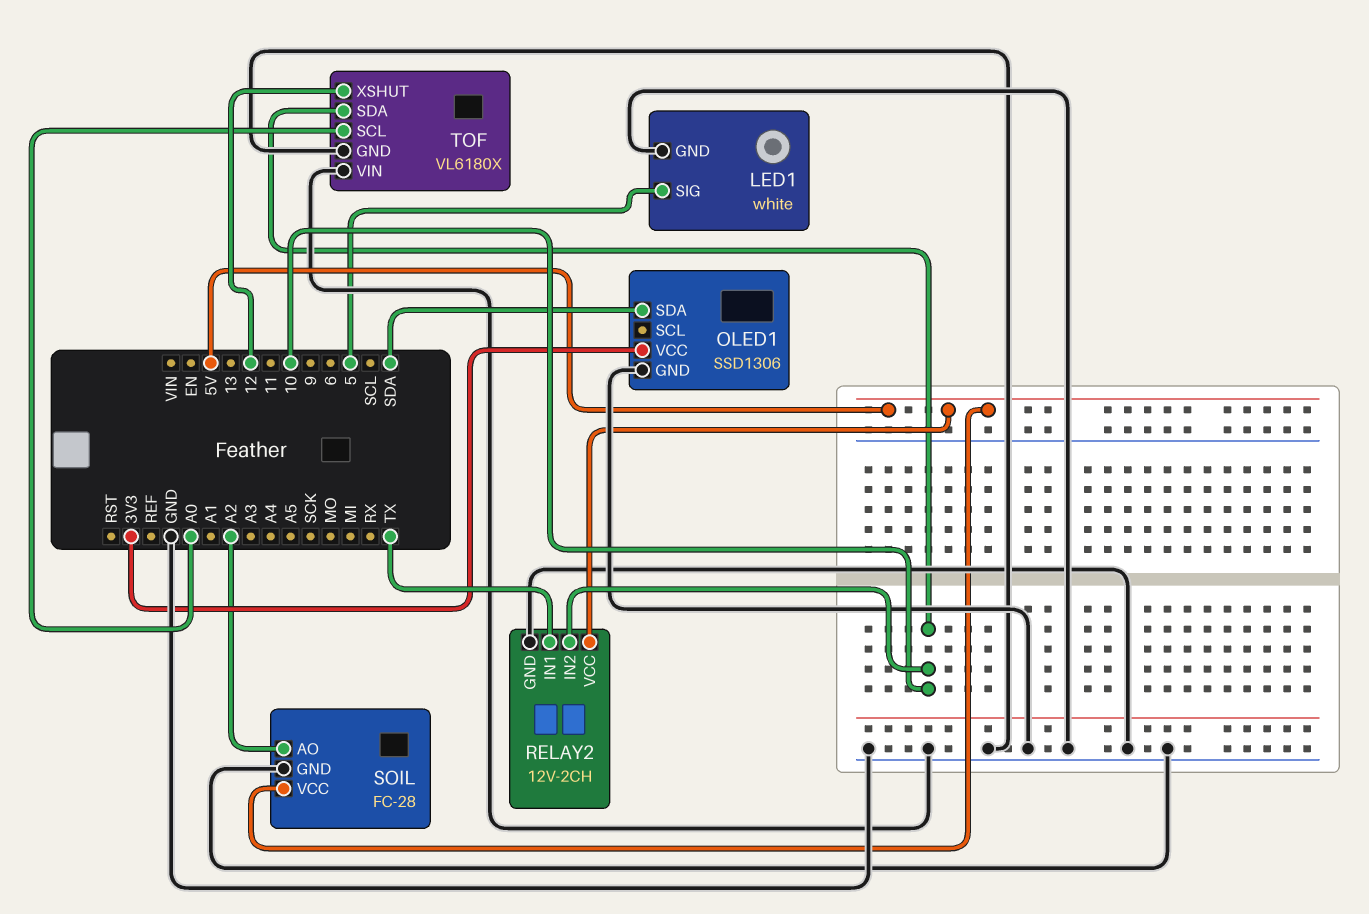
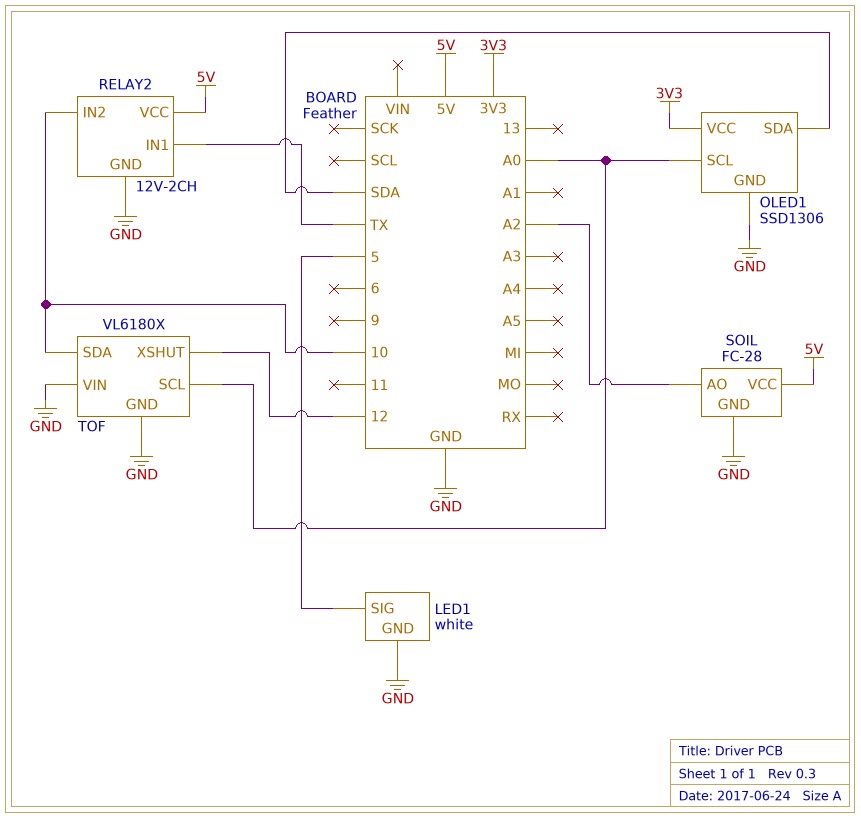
OLED1 pin SCL: none -> A0

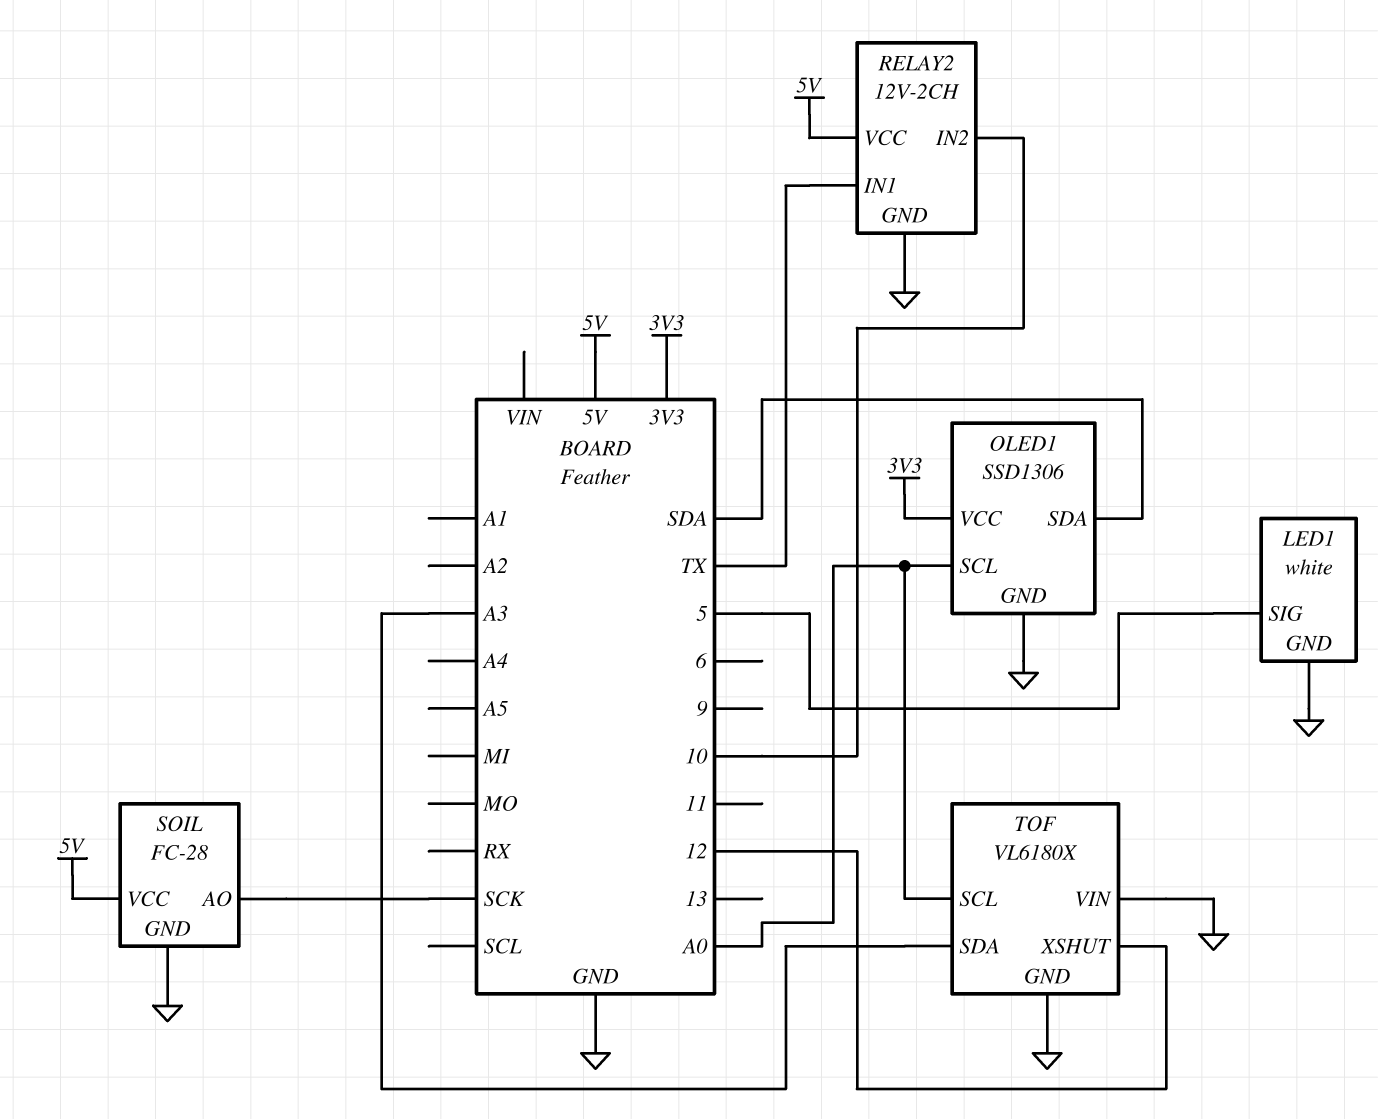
SOIL pin AO: A2 -> SCK
TOF pin SDA: 10 -> A3

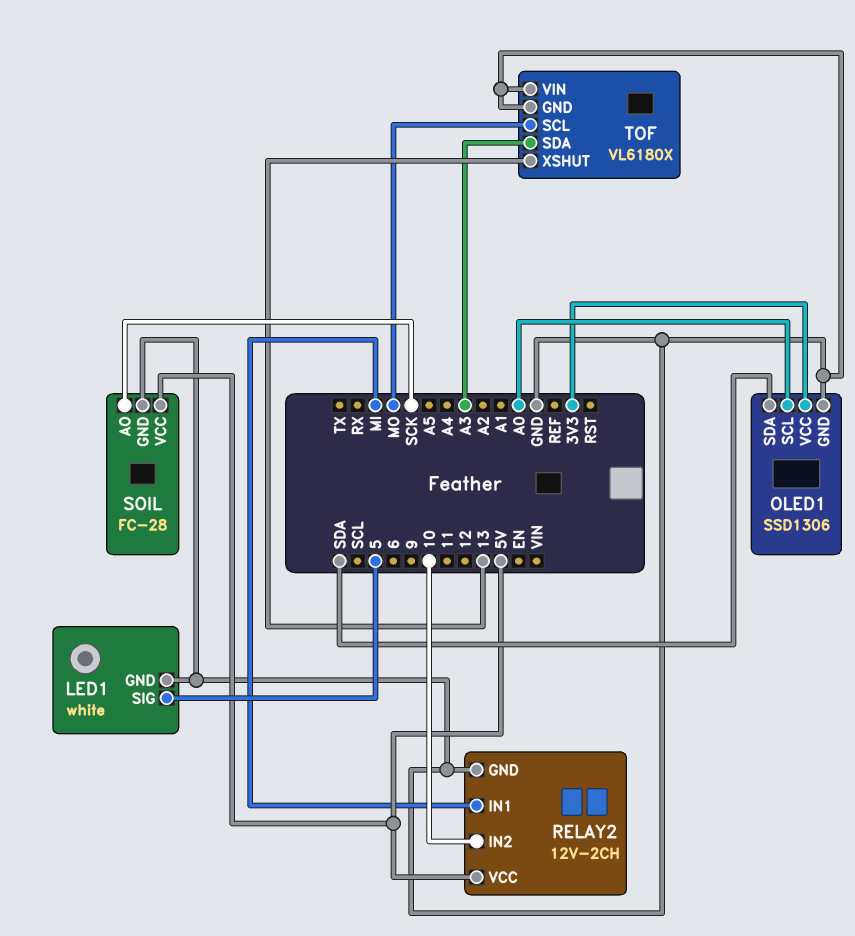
RELAY2 pin IN1: TX -> MI
TOF pin SCL: A0 -> MO
TOF pin XSHUT: 12 -> 13

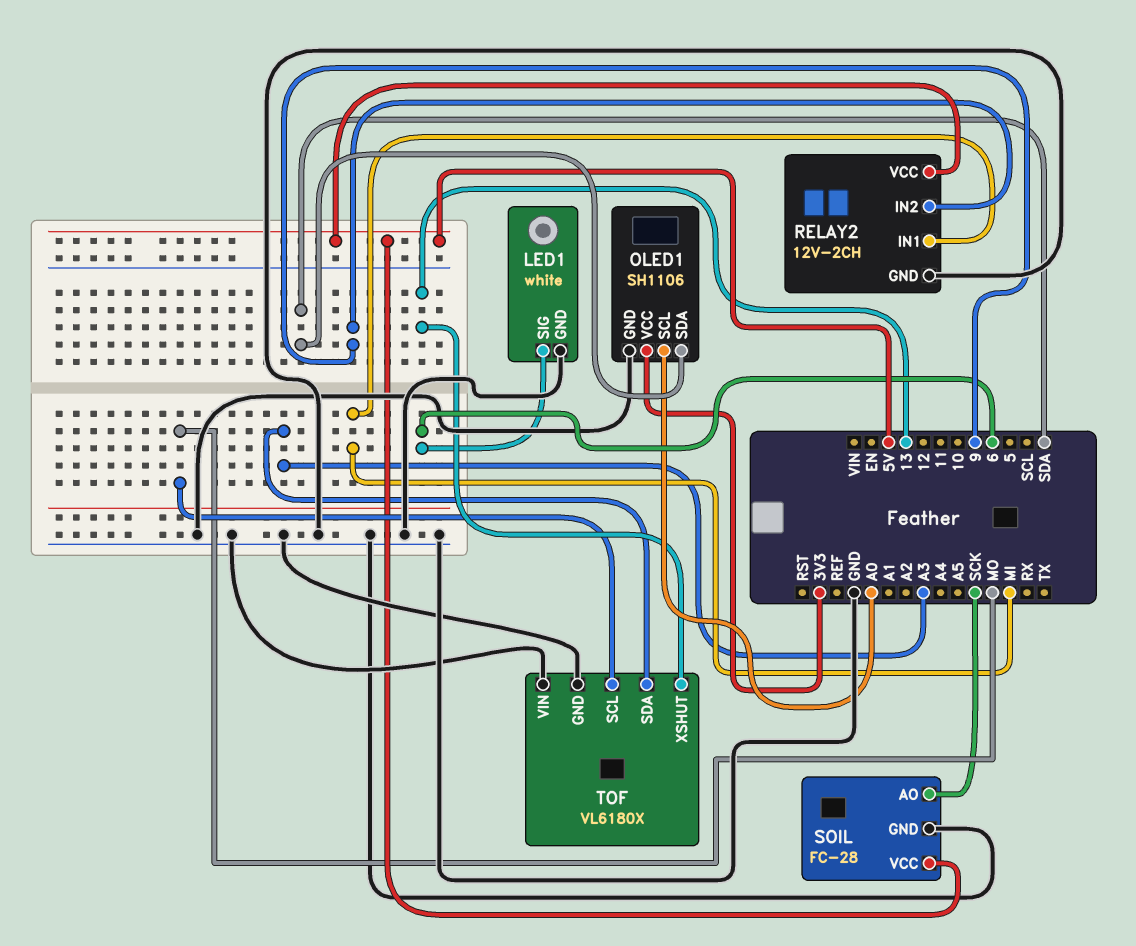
LED1 pin SIG: 5 -> 6
OLED1: SSD1306 -> SH1106
RELAY2 pin IN2: 10 -> 9

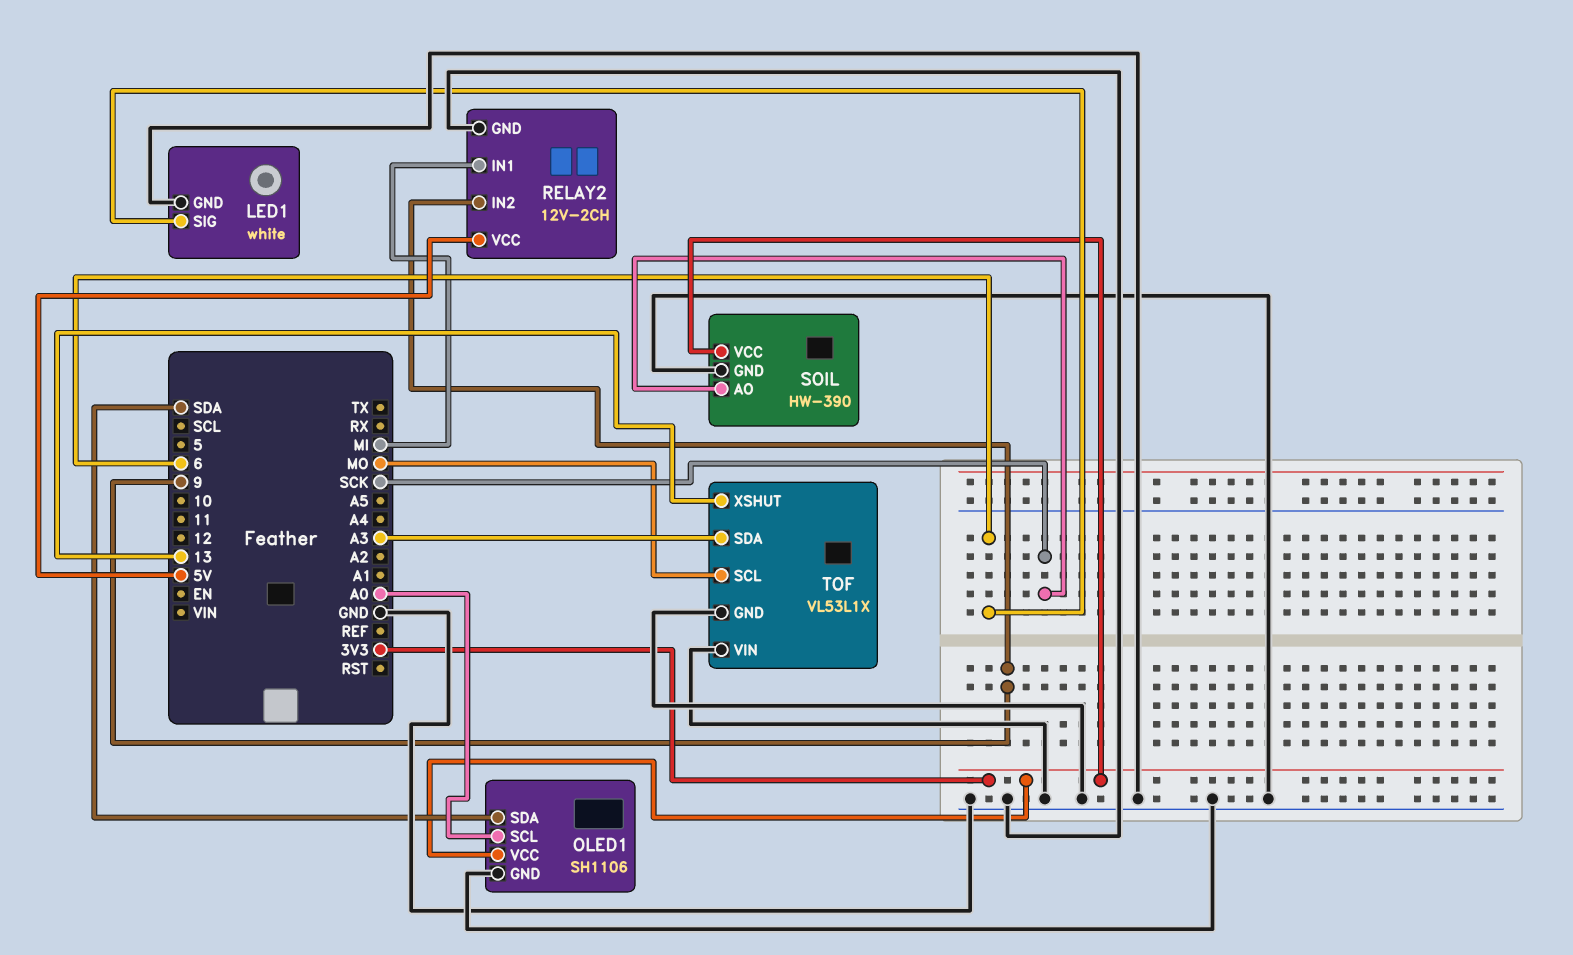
SOIL: FC-28 -> HW-390
SOIL pin VCC: 5V -> 3V3
TOF: VL6180X -> VL53L1X

